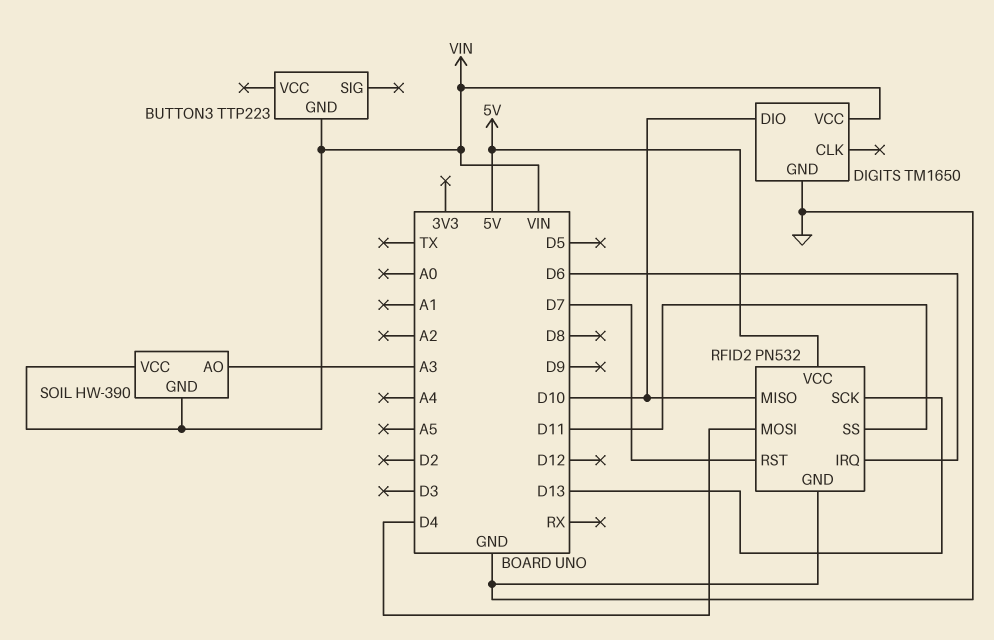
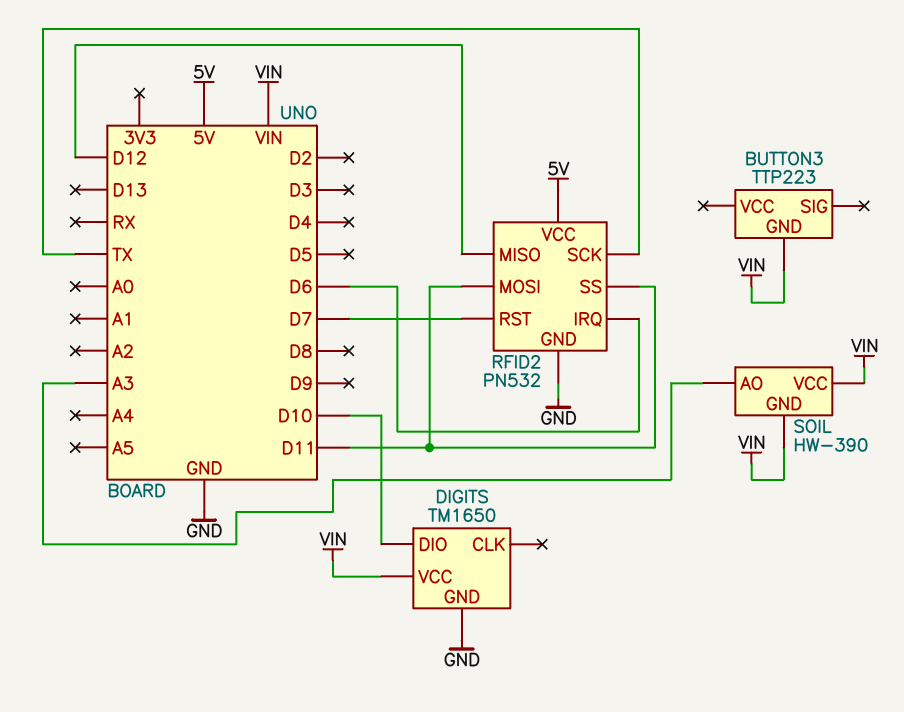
RFID2 pin MISO: D10 -> D12
RFID2 pin MOSI: D4 -> D11
RFID2 pin SCK: D13 -> TX

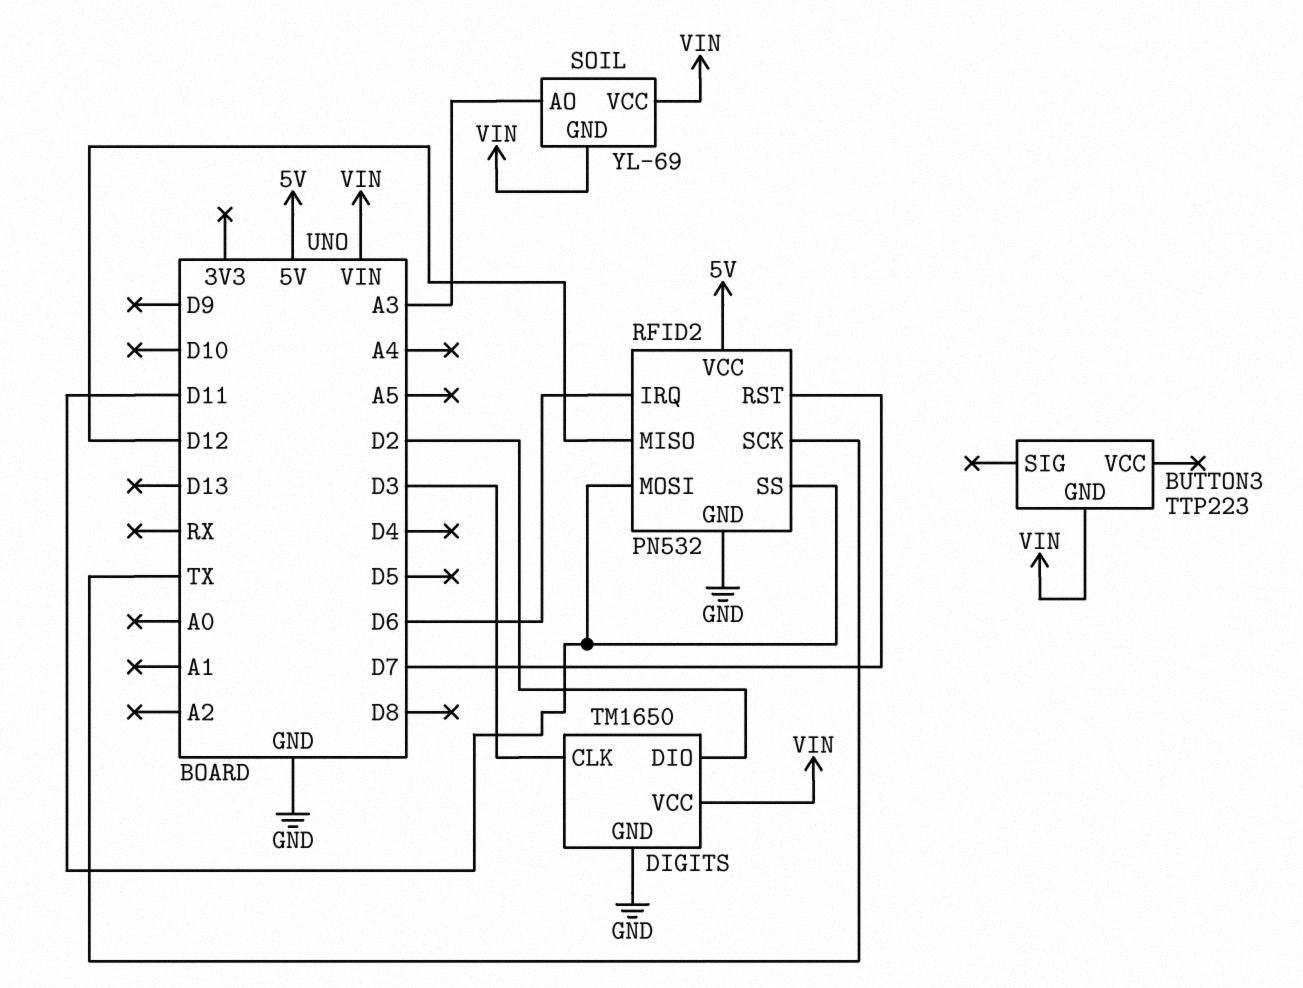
DIGITS pin CLK: none -> D3
DIGITS pin DIO: D10 -> D2
SOIL: HW-390 -> YL-69

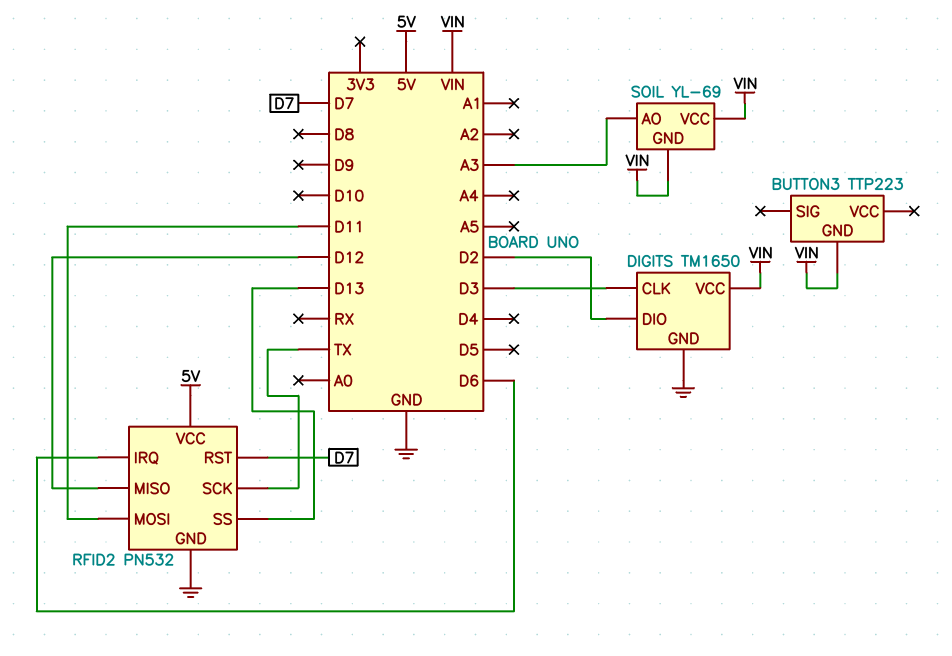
RFID2 pin SS: D11 -> D13

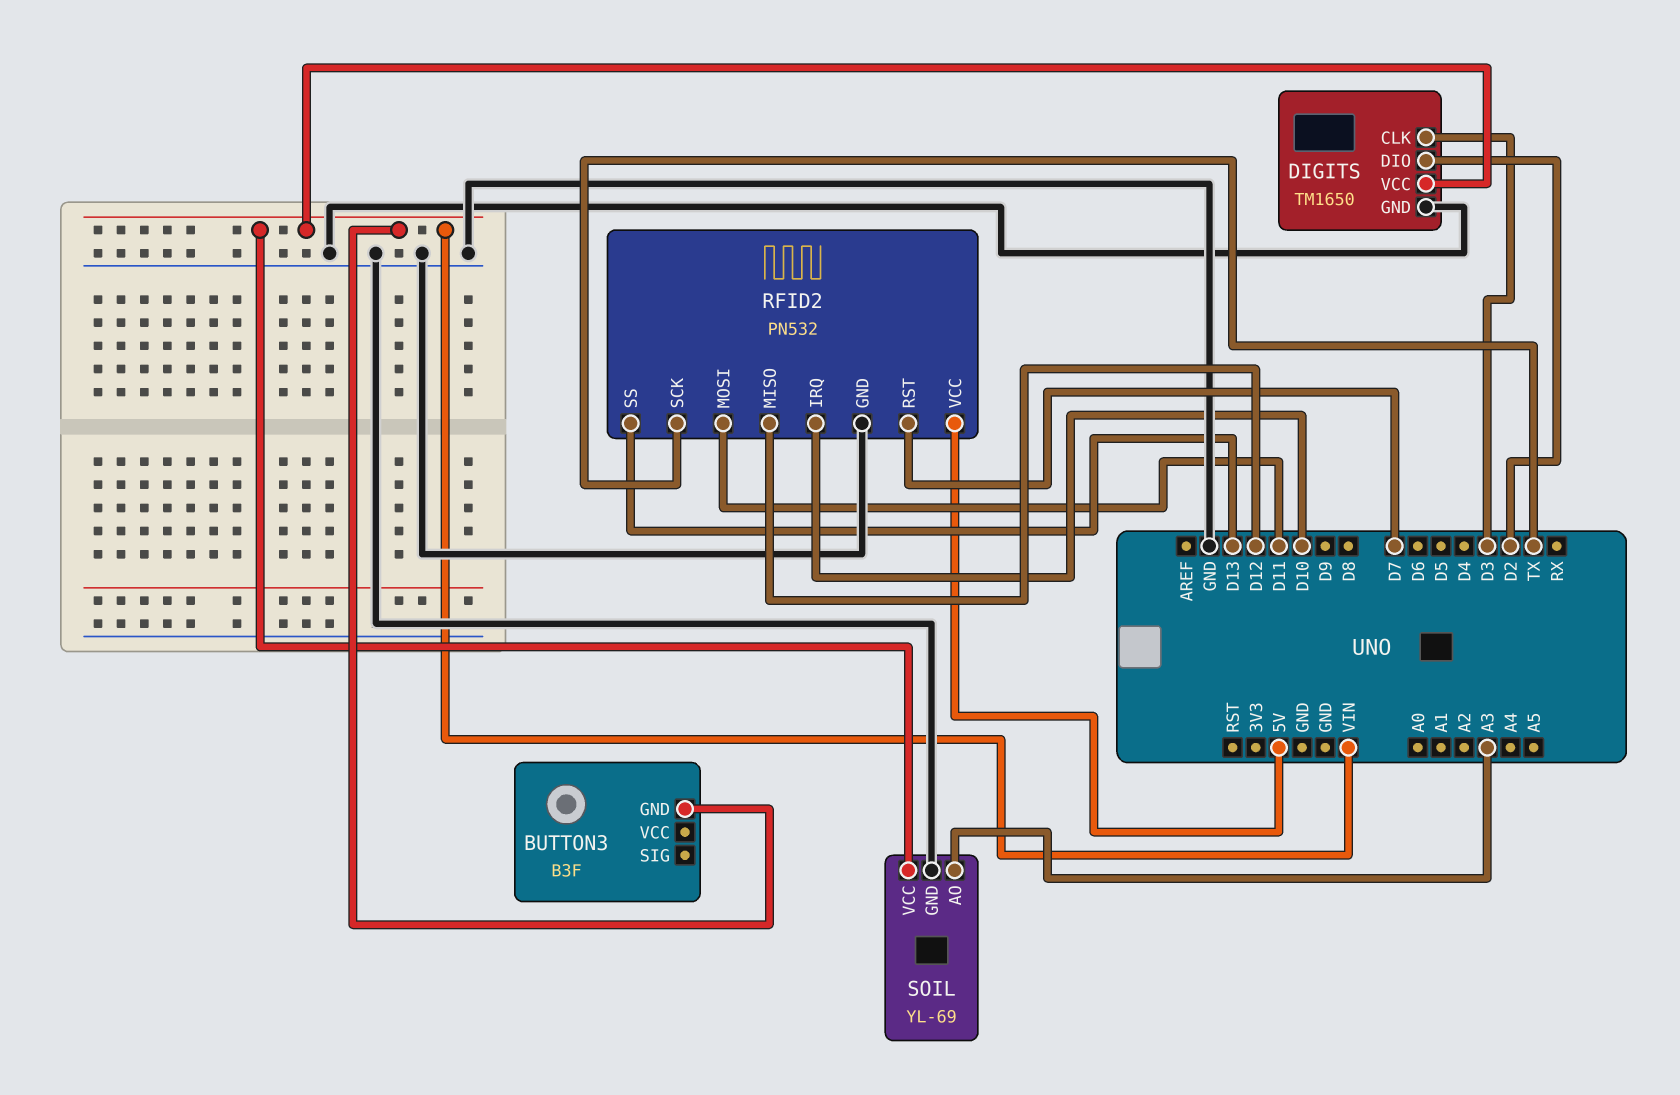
BUTTON3: TTP223 -> B3F
RFID2 pin IRQ: D6 -> D10
SOIL pin GND: VIN -> GND

